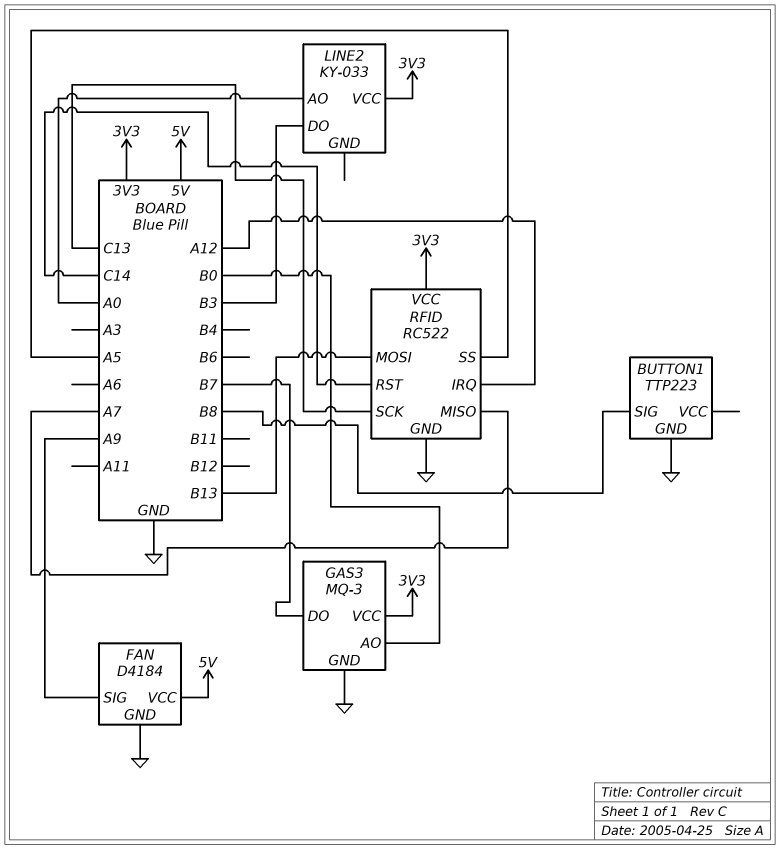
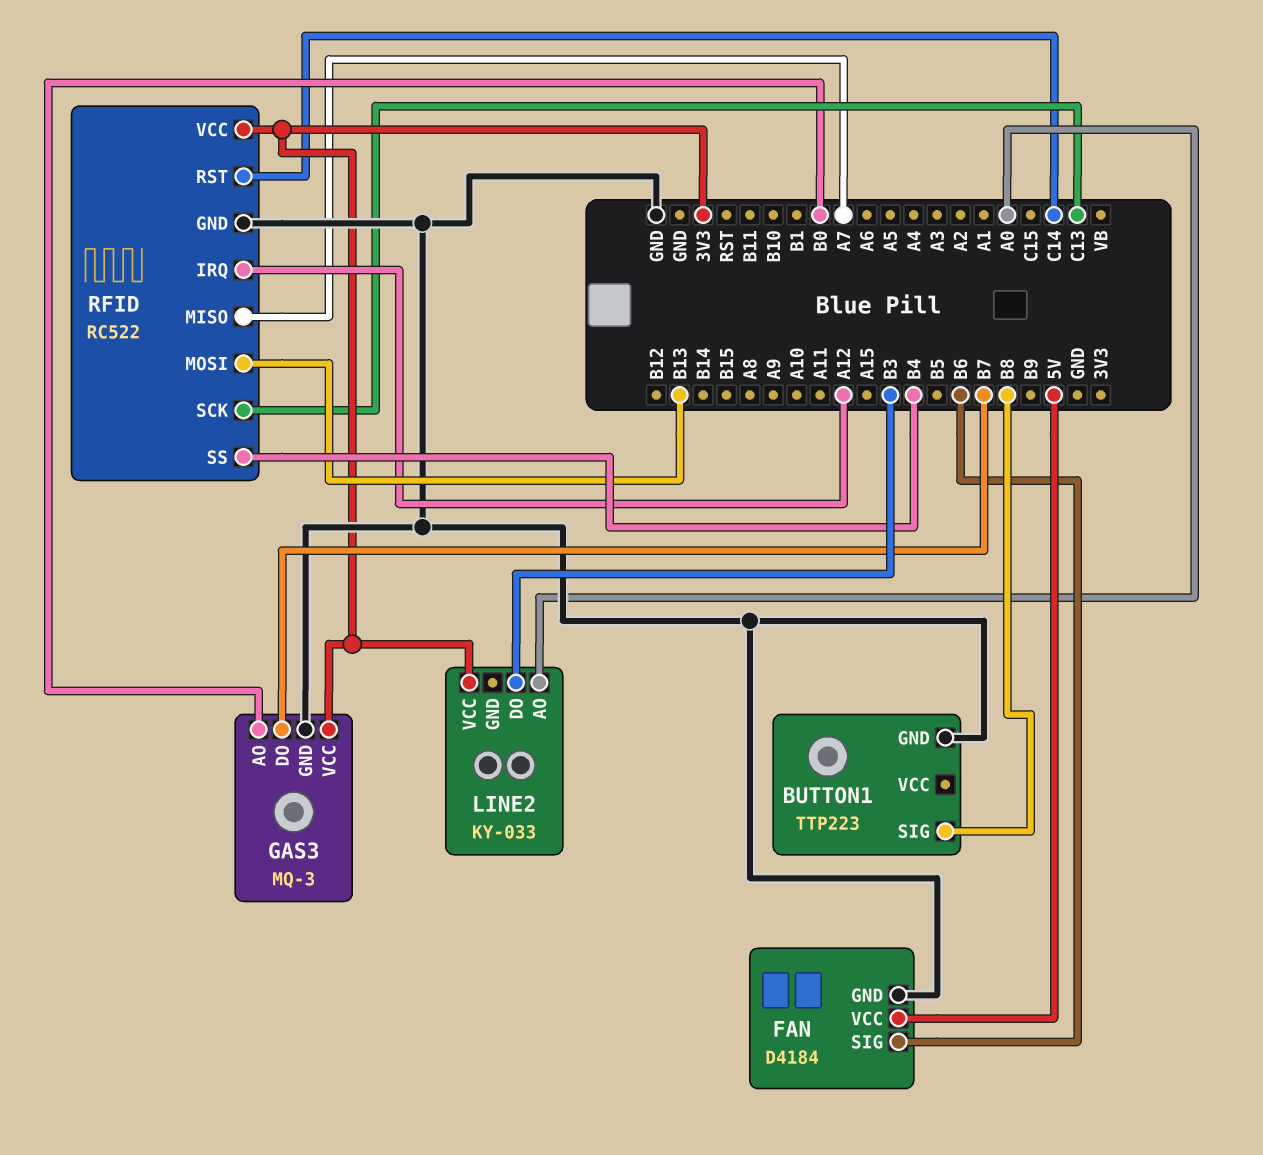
FAN pin SIG: A9 -> B6
RFID pin SS: A5 -> B4

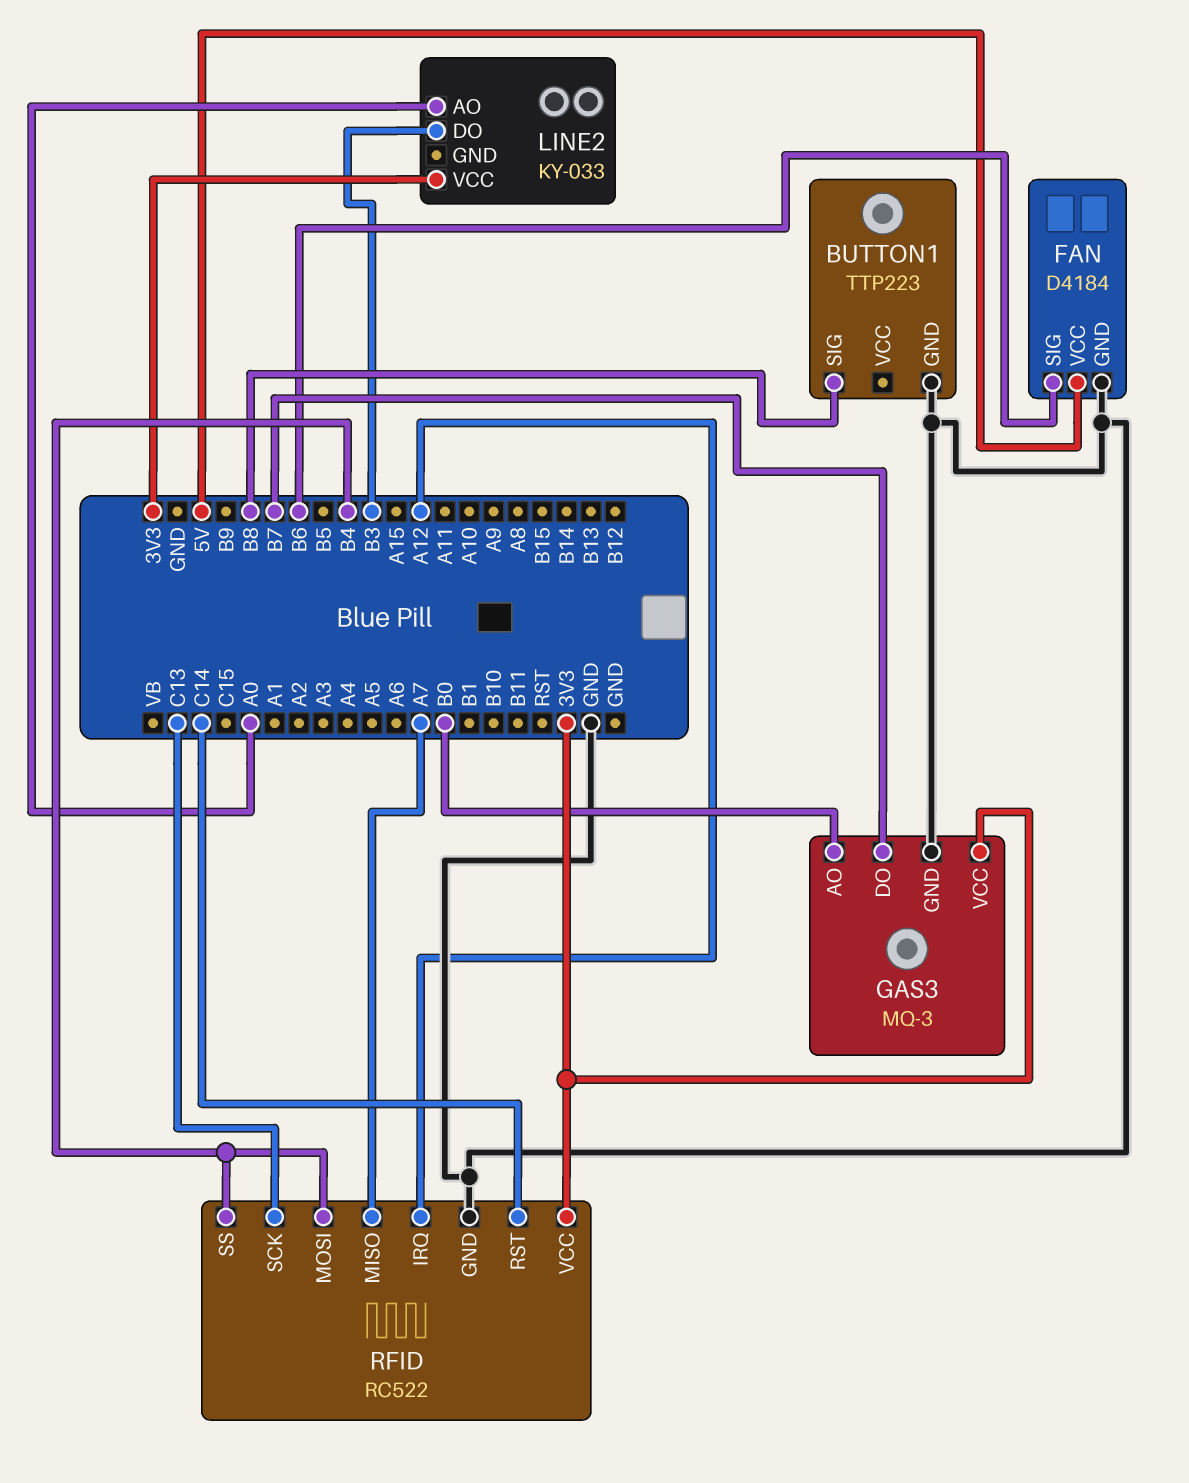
RFID pin MOSI: B13 -> B4

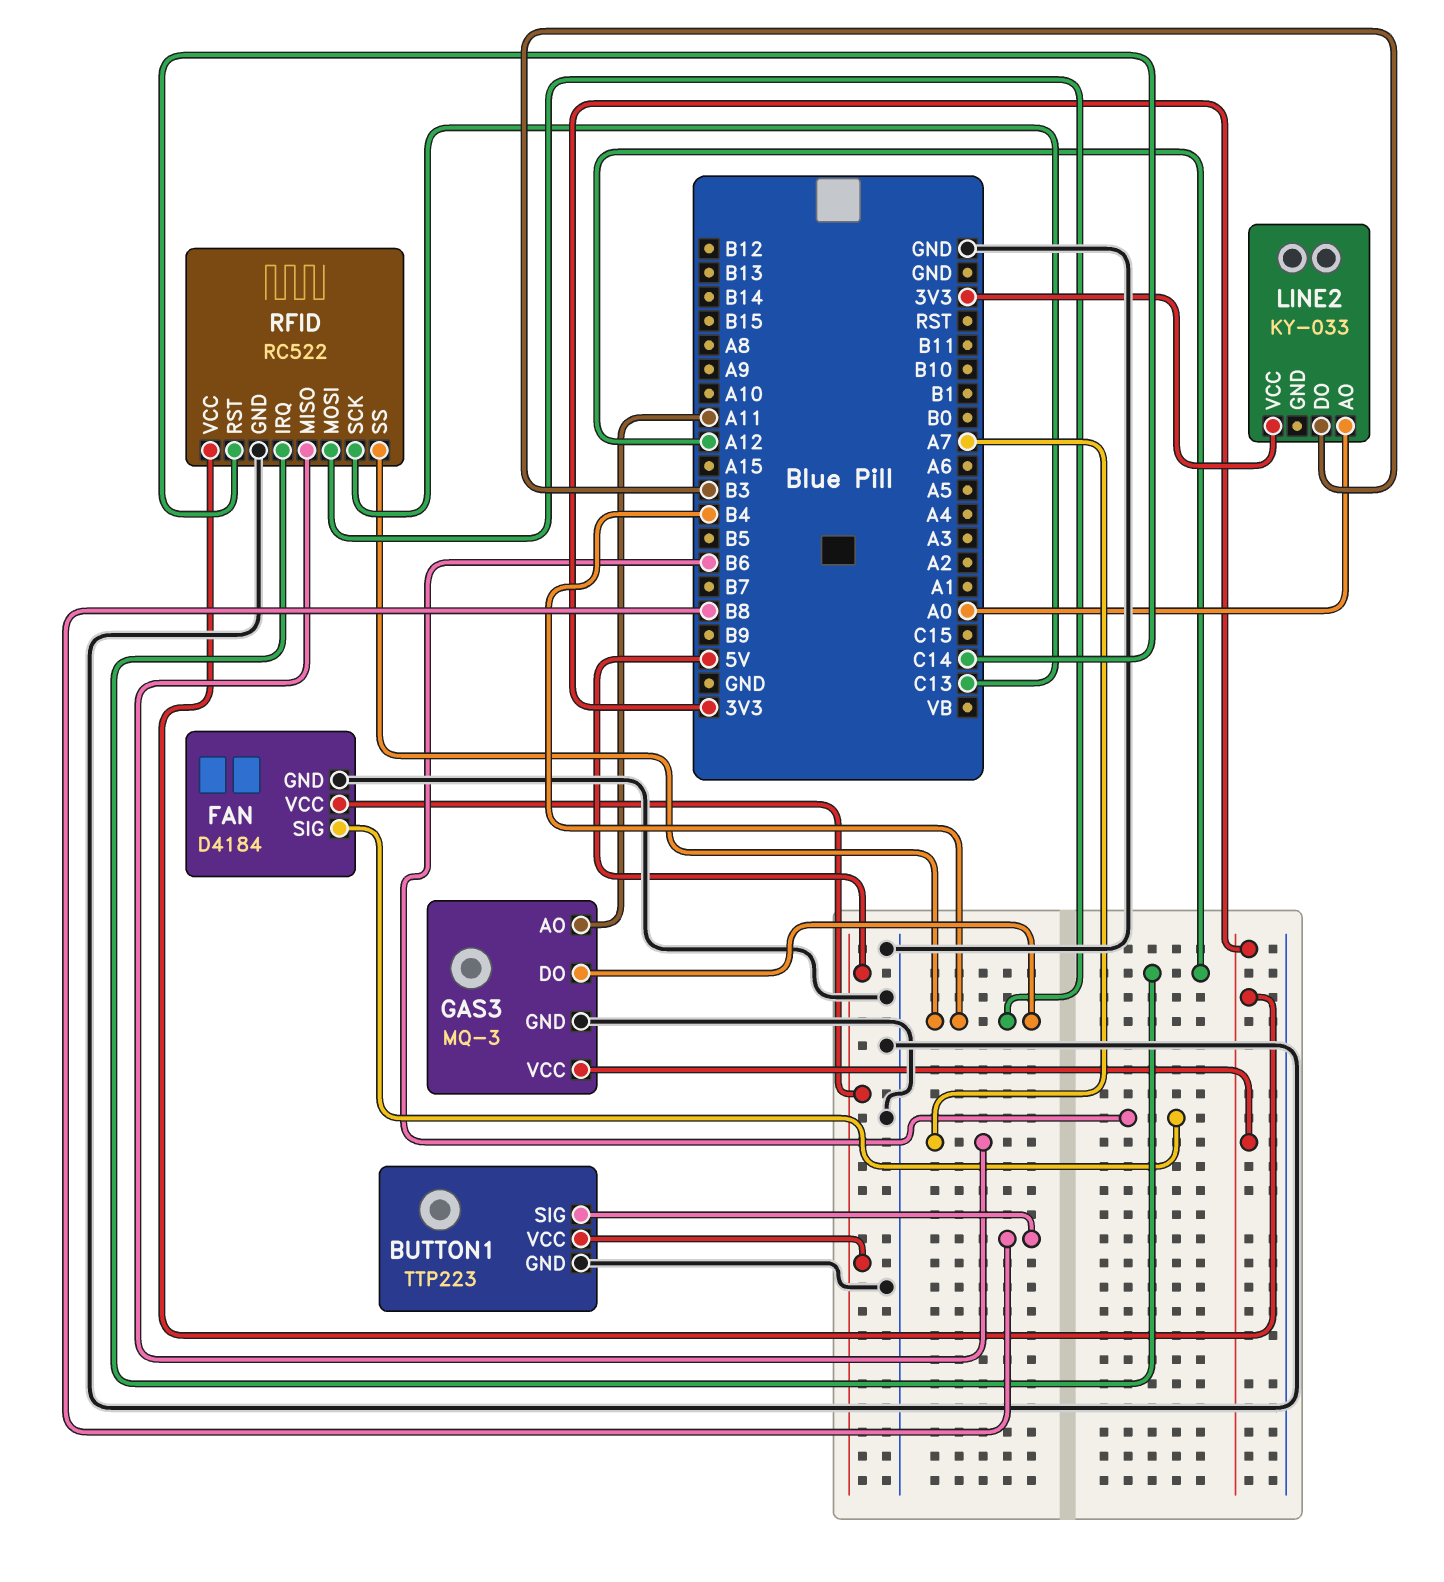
BUTTON1 pin VCC: none -> 5V
GAS3 pin AO: B0 -> A11
GAS3 pin DO: B7 -> B4

